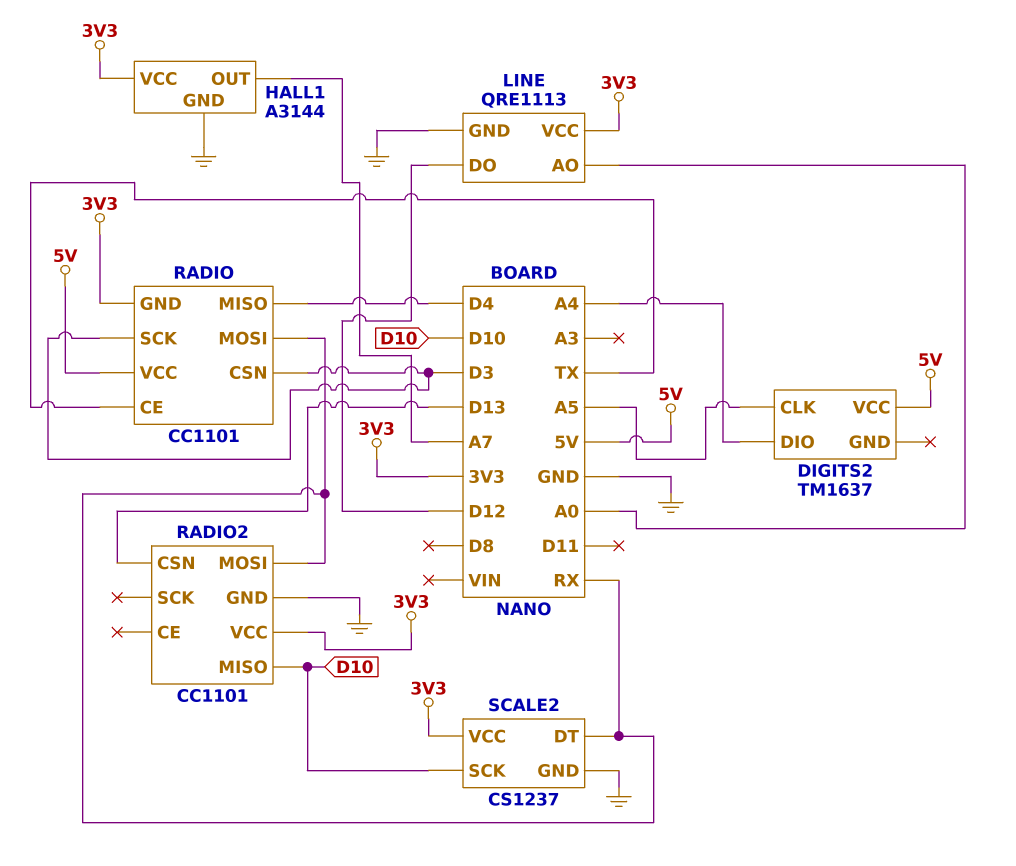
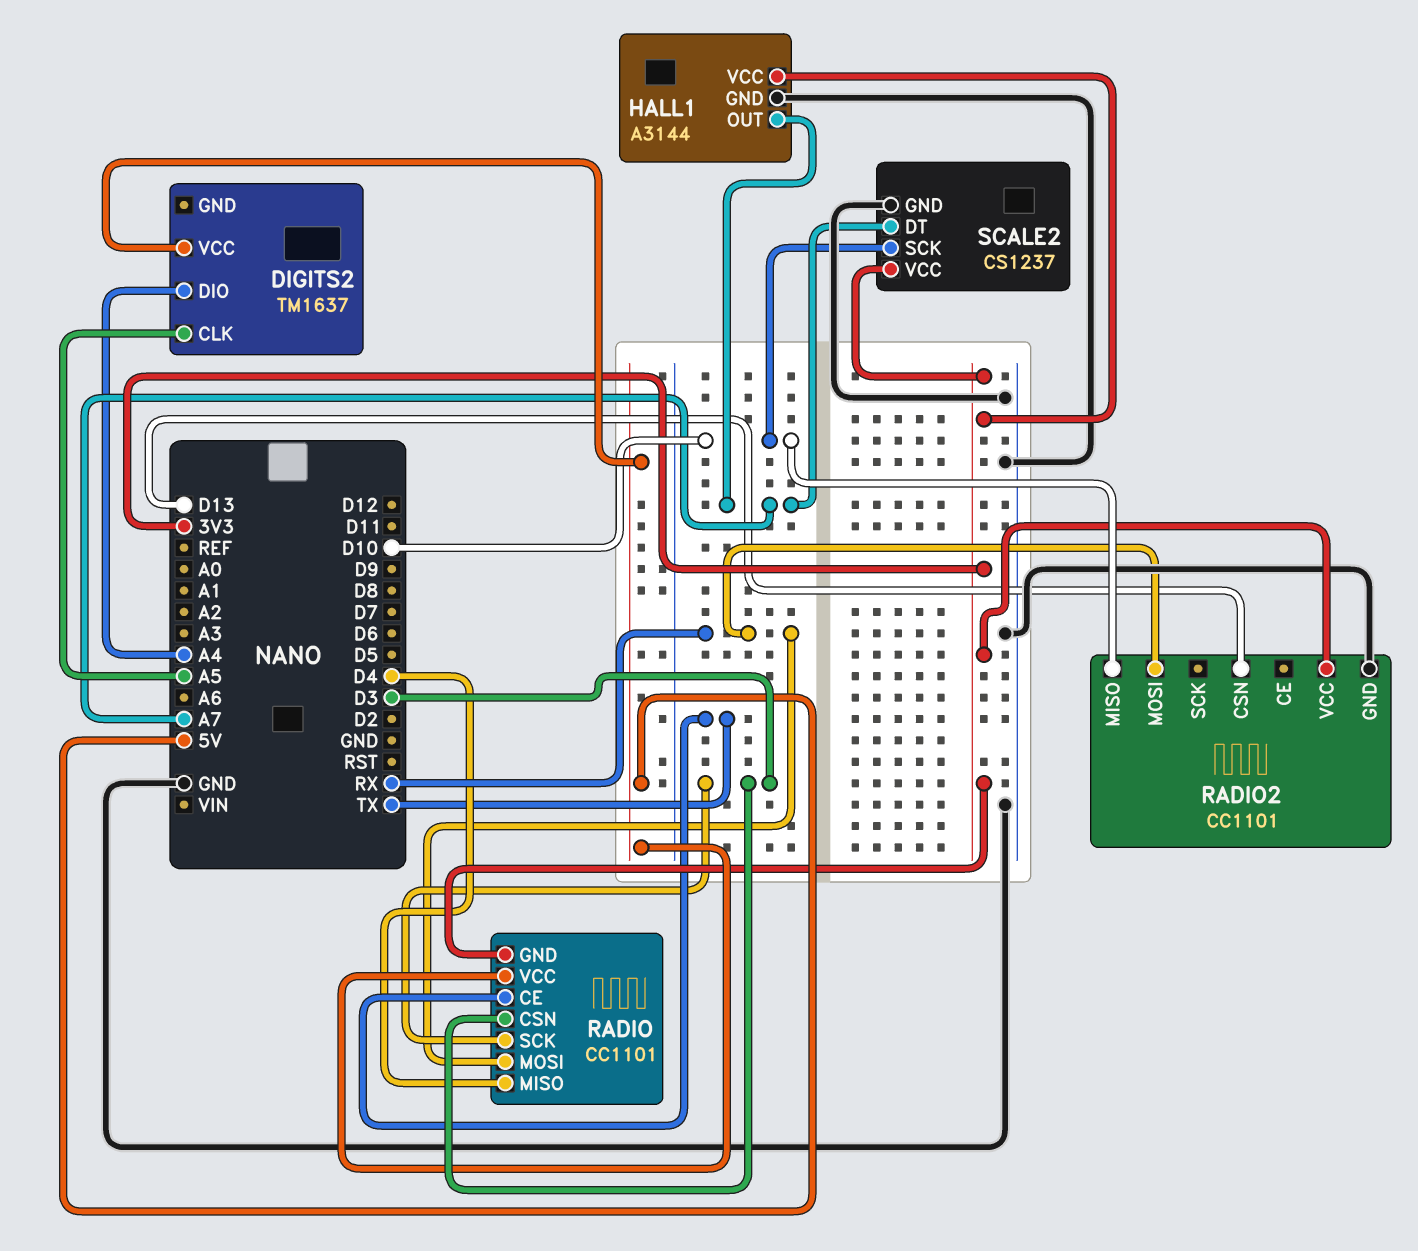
LINE: QRE1113 -> none
LINE pin AO: A0 -> none
LINE pin DO: D12 -> none
LINE pin GND: GND -> none
LINE pin VCC: 3V3 -> none
SCALE2 pin DT: RX -> A7

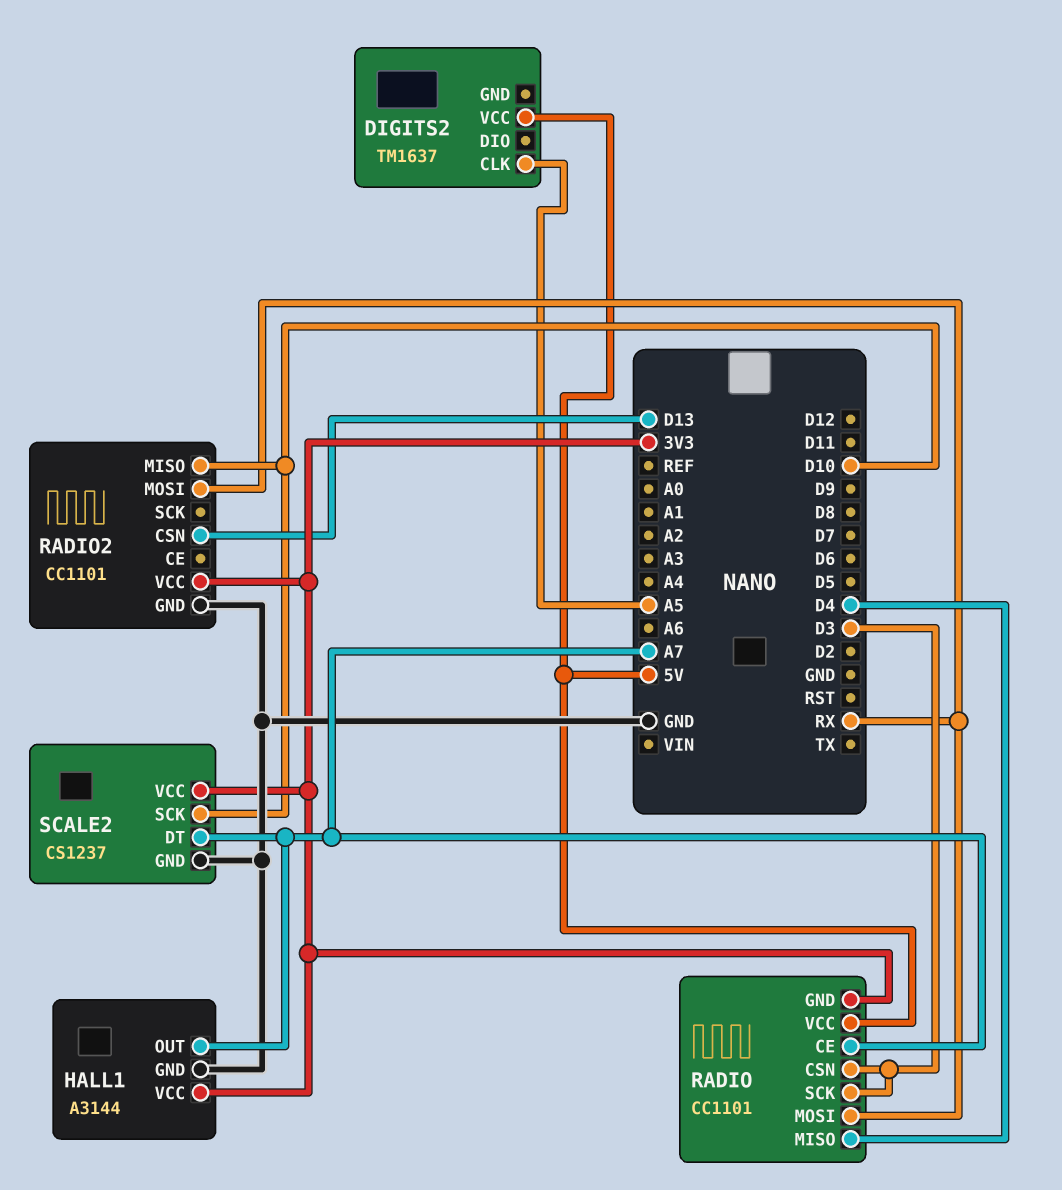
DIGITS2 pin DIO: A4 -> none
RADIO pin CE: TX -> A7

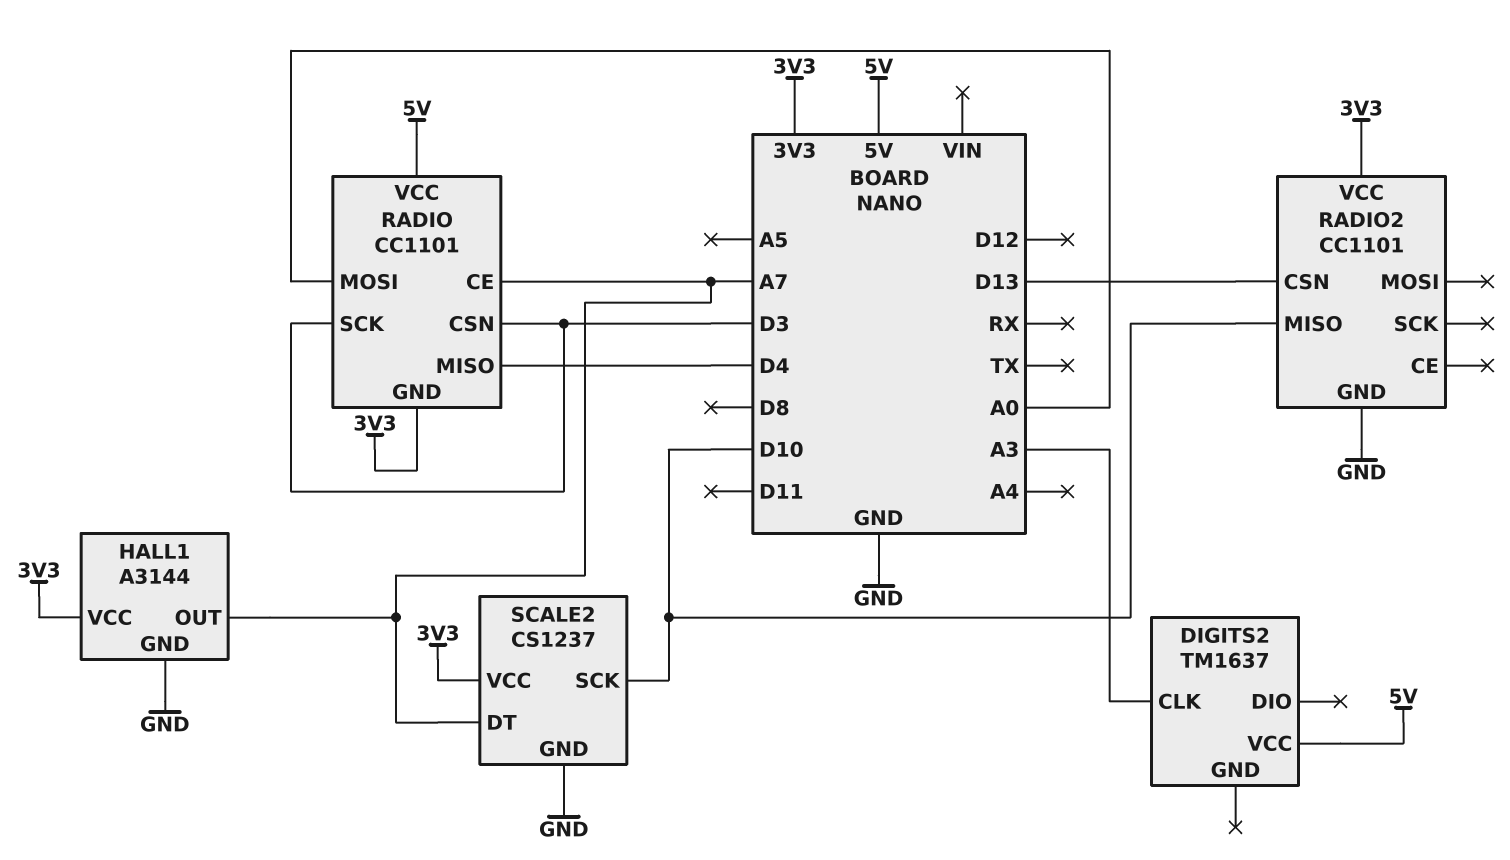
DIGITS2 pin CLK: A5 -> A3
RADIO pin MOSI: RX -> A0
RADIO2 pin MOSI: RX -> none

